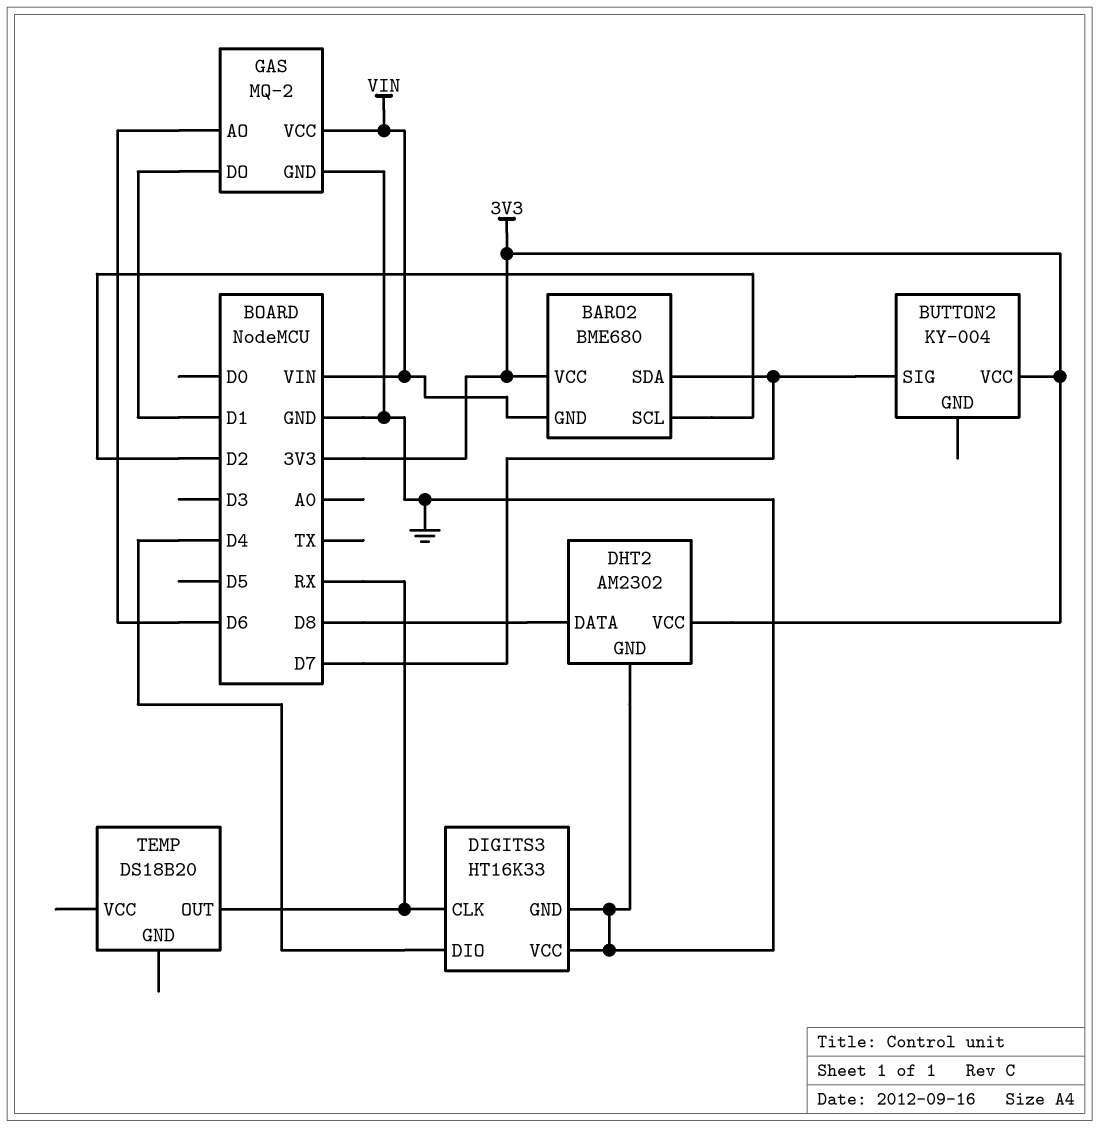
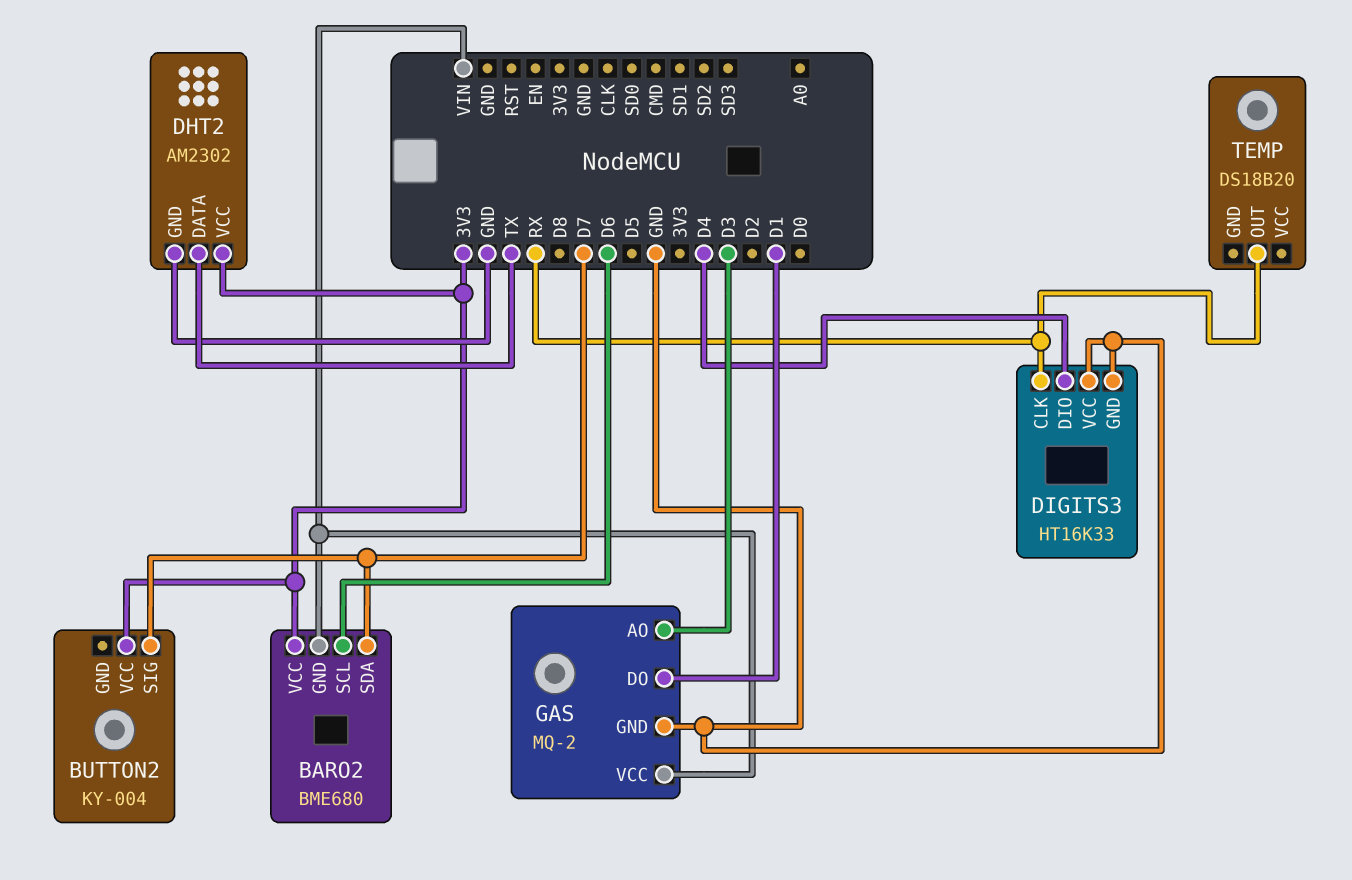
BARO2 pin SCL: D2 -> D6
DHT2 pin DATA: D8 -> TX
GAS pin AO: D6 -> D3

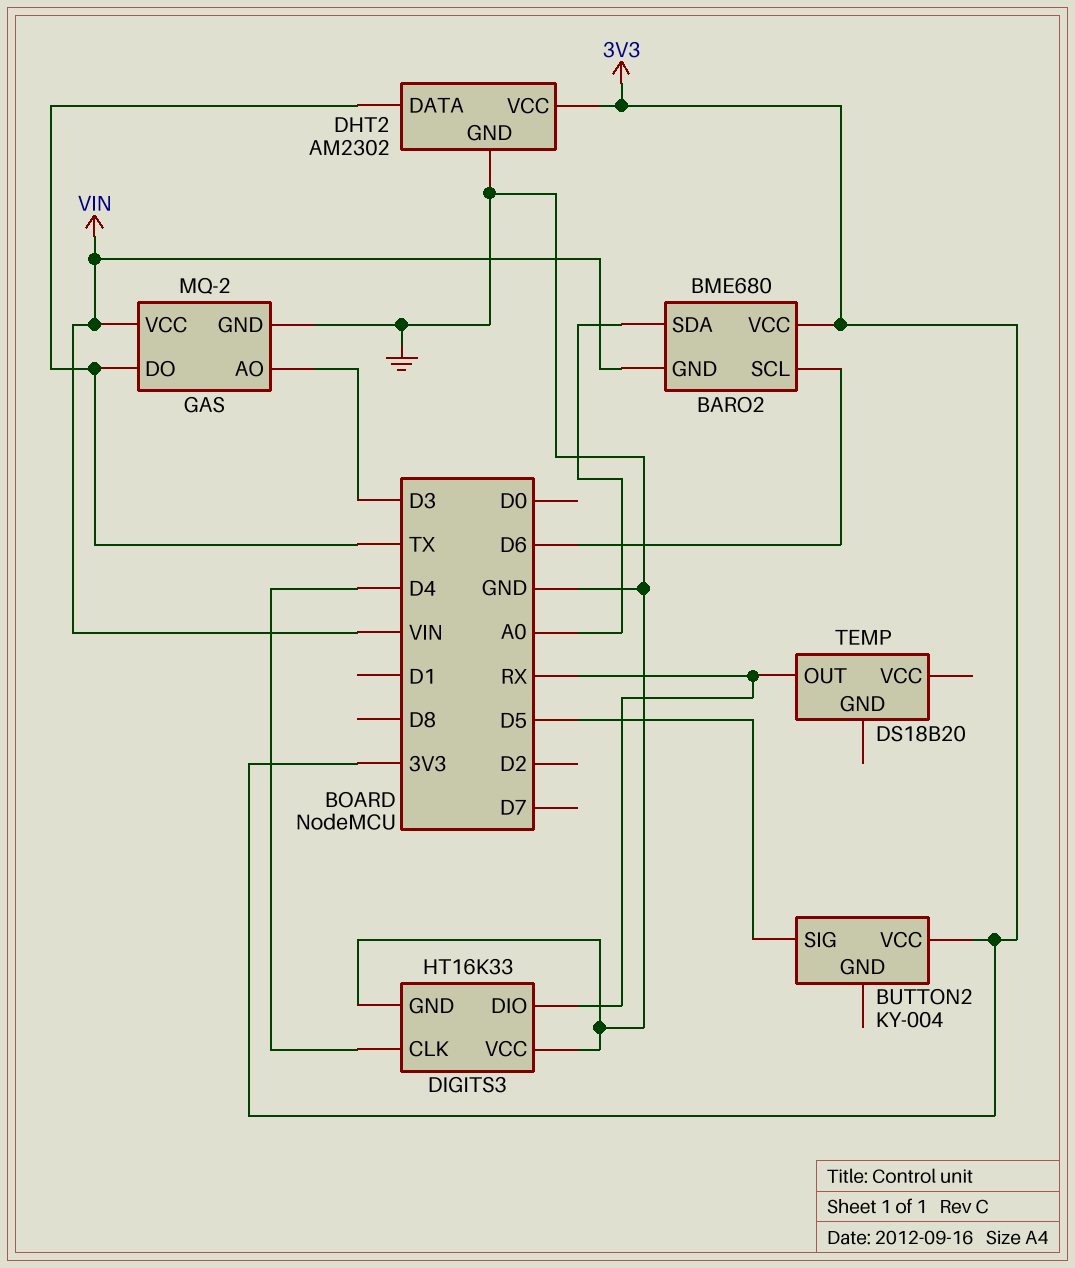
BARO2 pin SDA: D7 -> A0
BUTTON2 pin SIG: D7 -> D5
DIGITS3 pin CLK: RX -> D4
DIGITS3 pin DIO: D4 -> RX
GAS pin DO: D1 -> TX

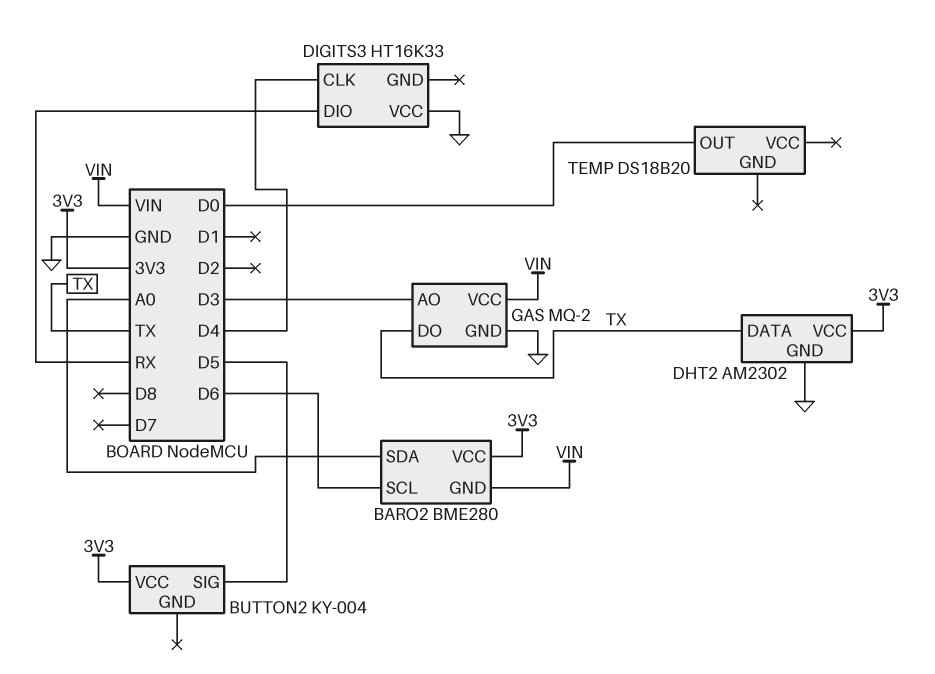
BARO2: BME680 -> BME280
DIGITS3 pin GND: GND -> none
TEMP pin OUT: RX -> D0

